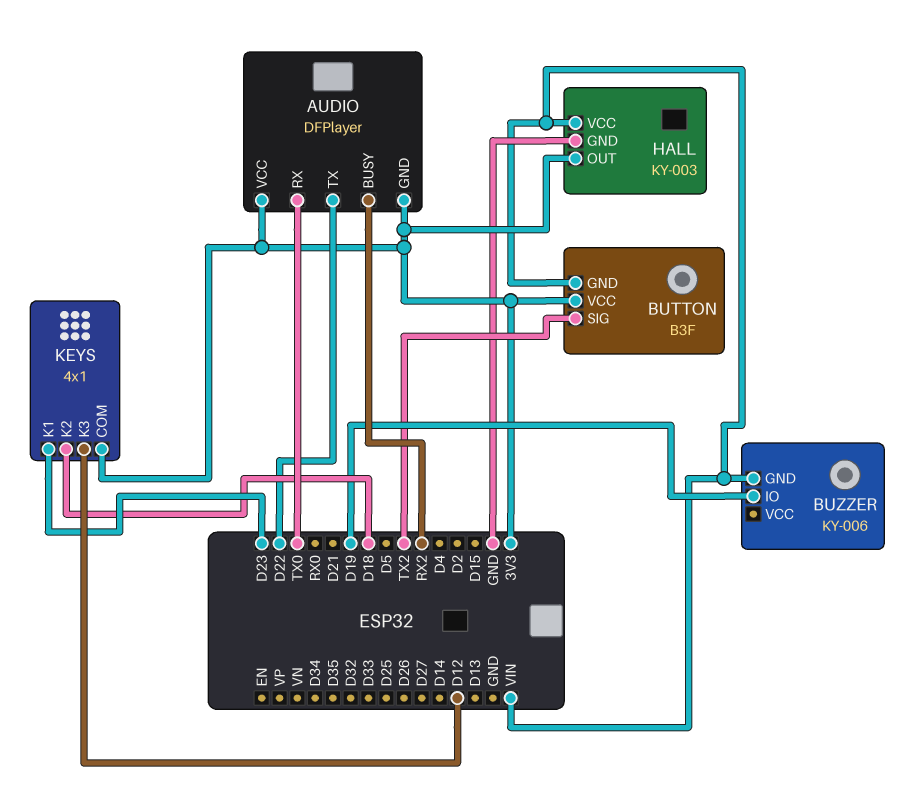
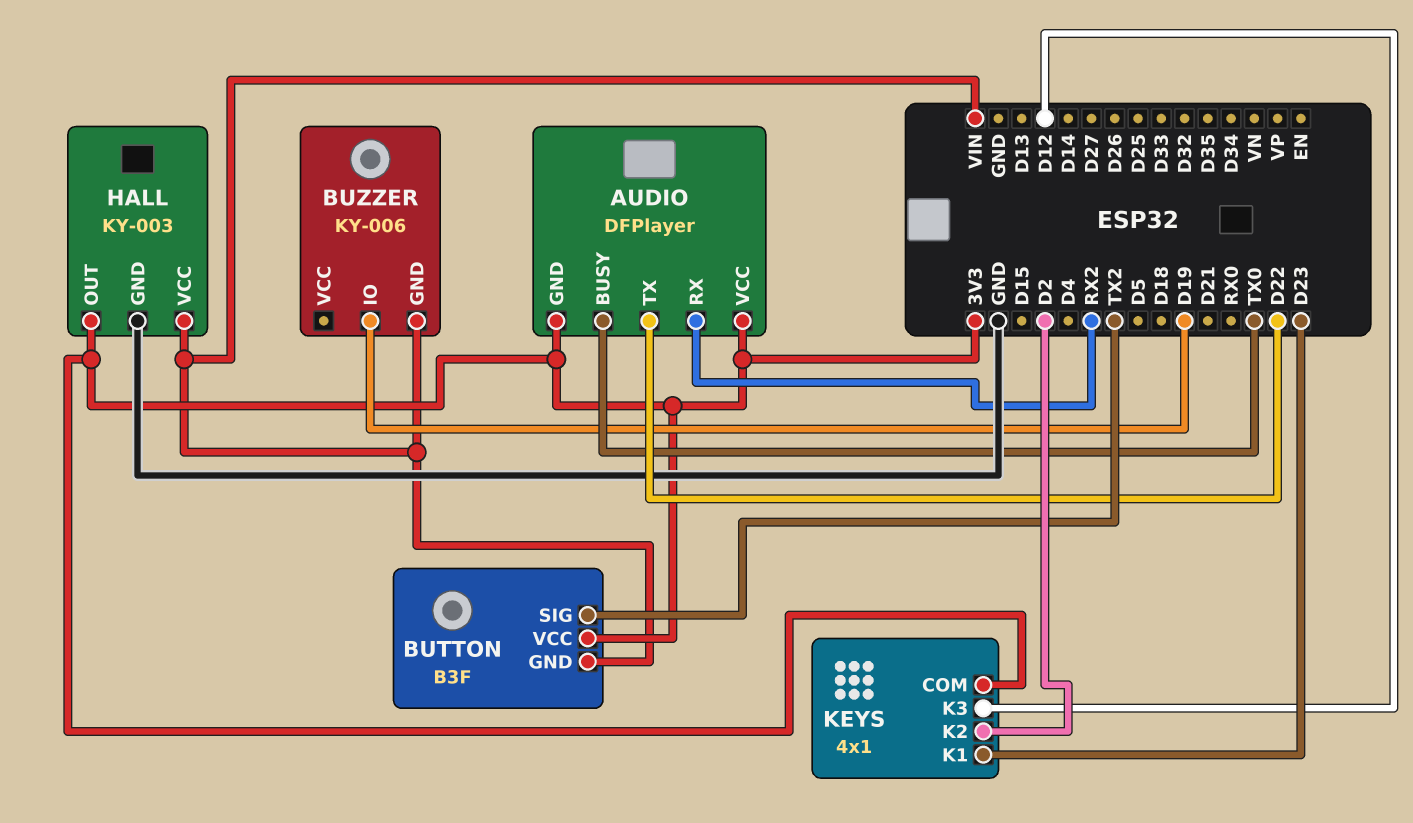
AUDIO pin BUSY: RX2 -> TX0
AUDIO pin RX: TX0 -> RX2
KEYS pin K2: D18 -> D2

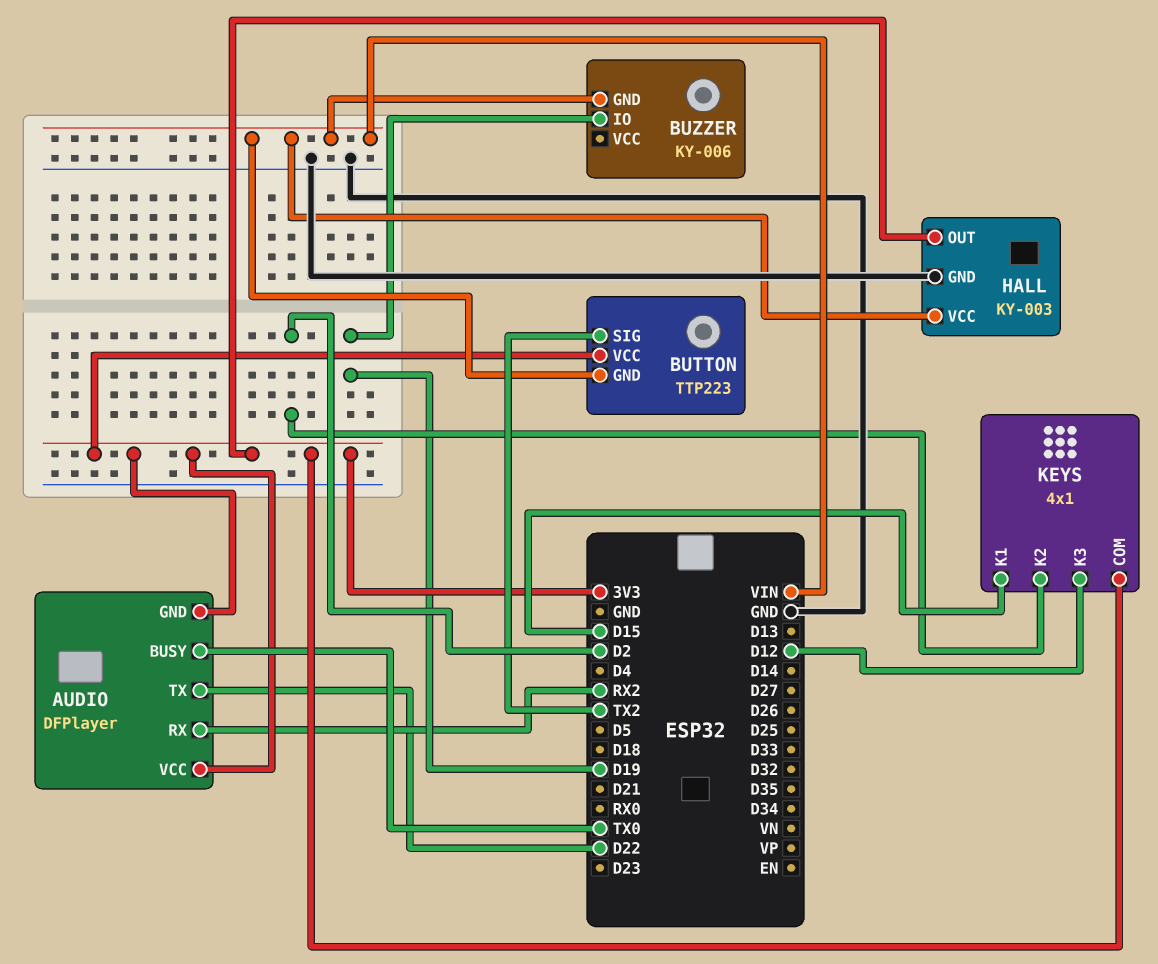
BUTTON: B3F -> TTP223
KEYS pin K1: D23 -> D15

